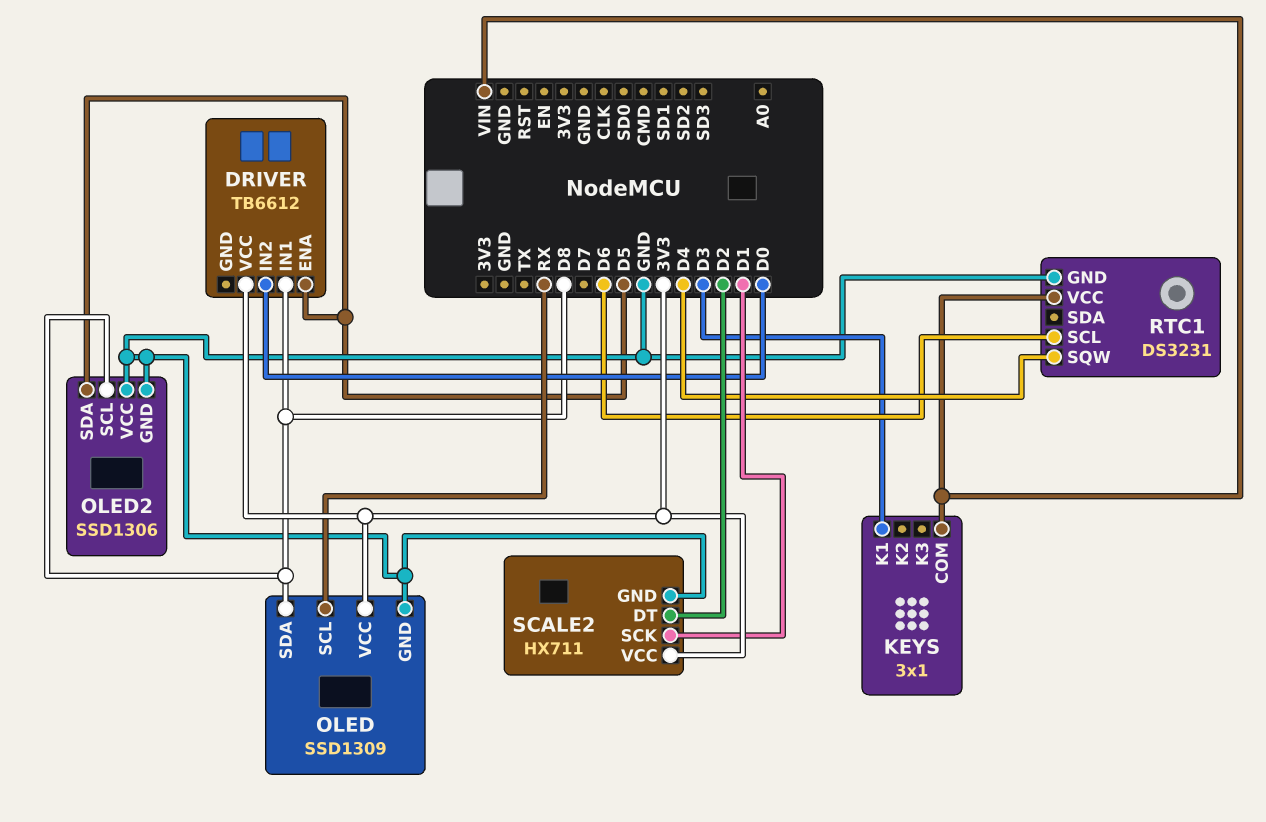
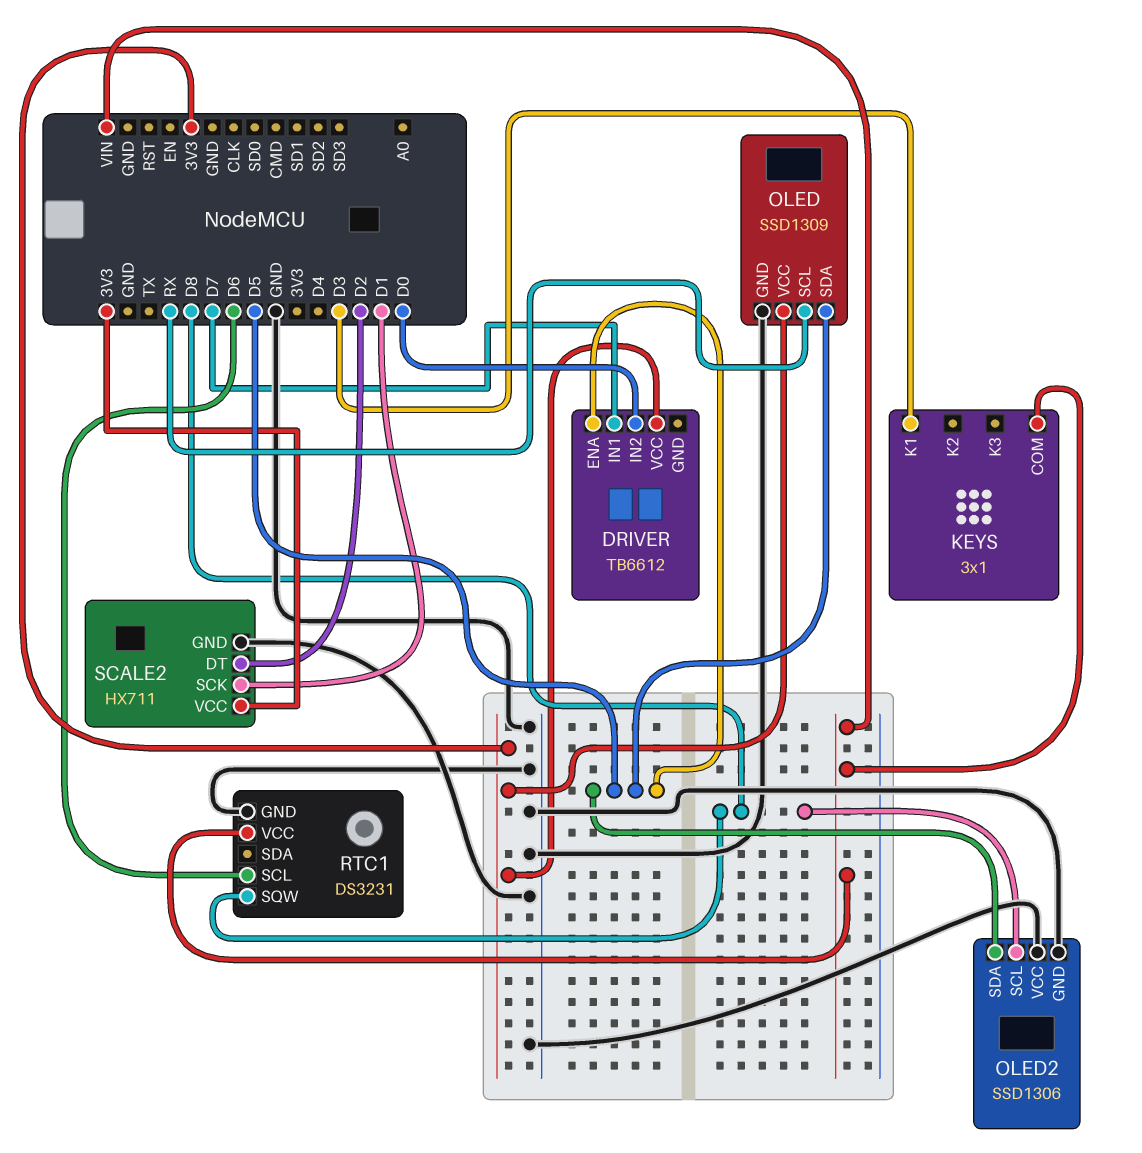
DRIVER pin IN1: D8 -> D7
OLED pin SDA: D8 -> D5
RTC1 pin SQW: D4 -> D8

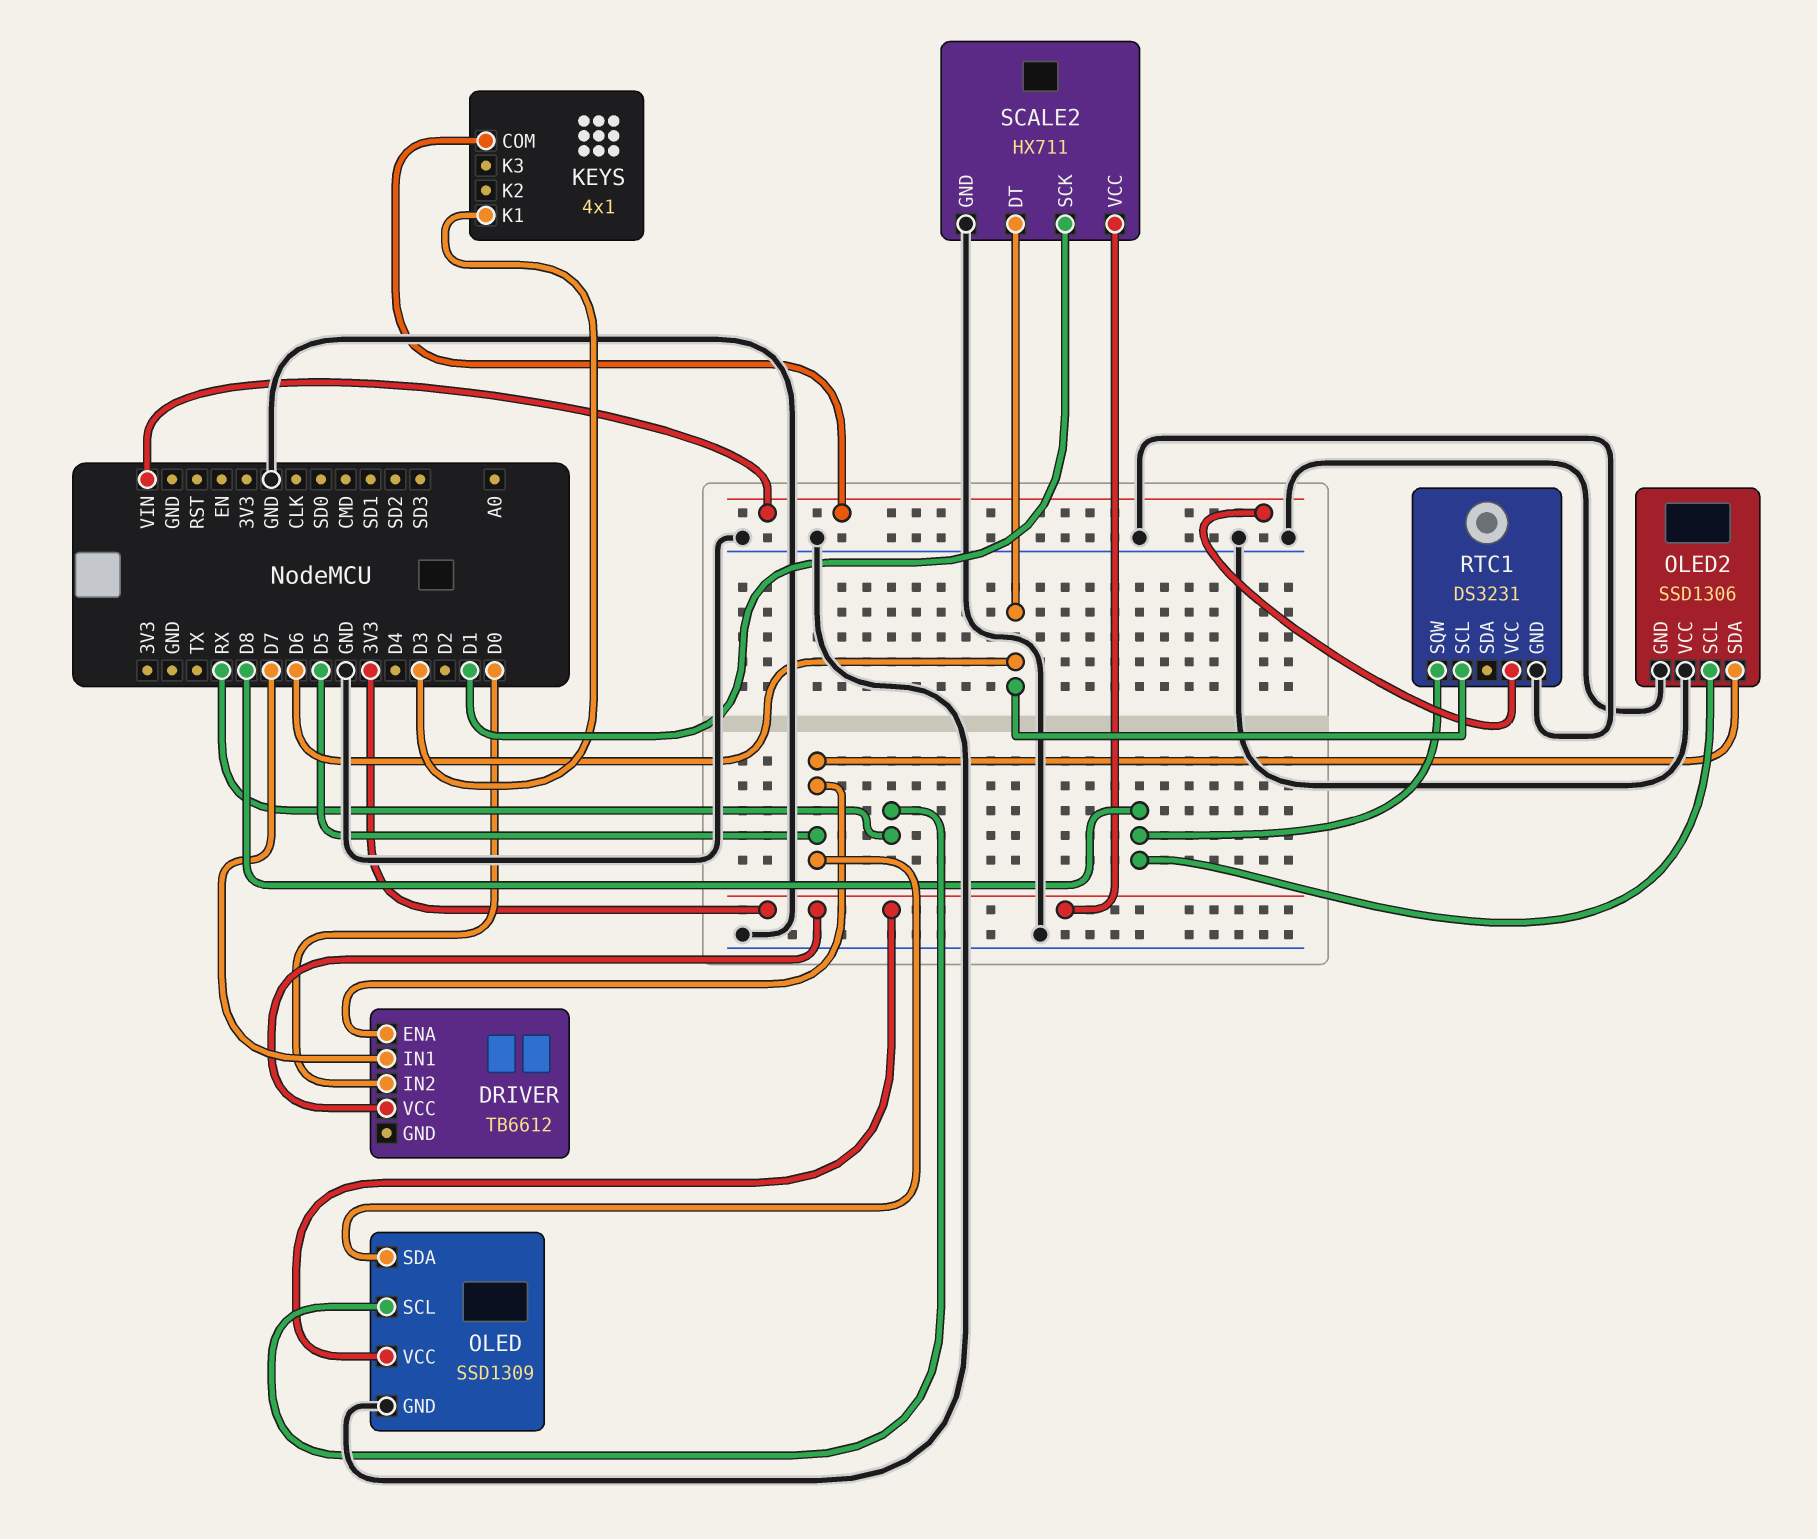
KEYS: 3x1 -> 4x1
SCALE2 pin DT: D2 -> D6

